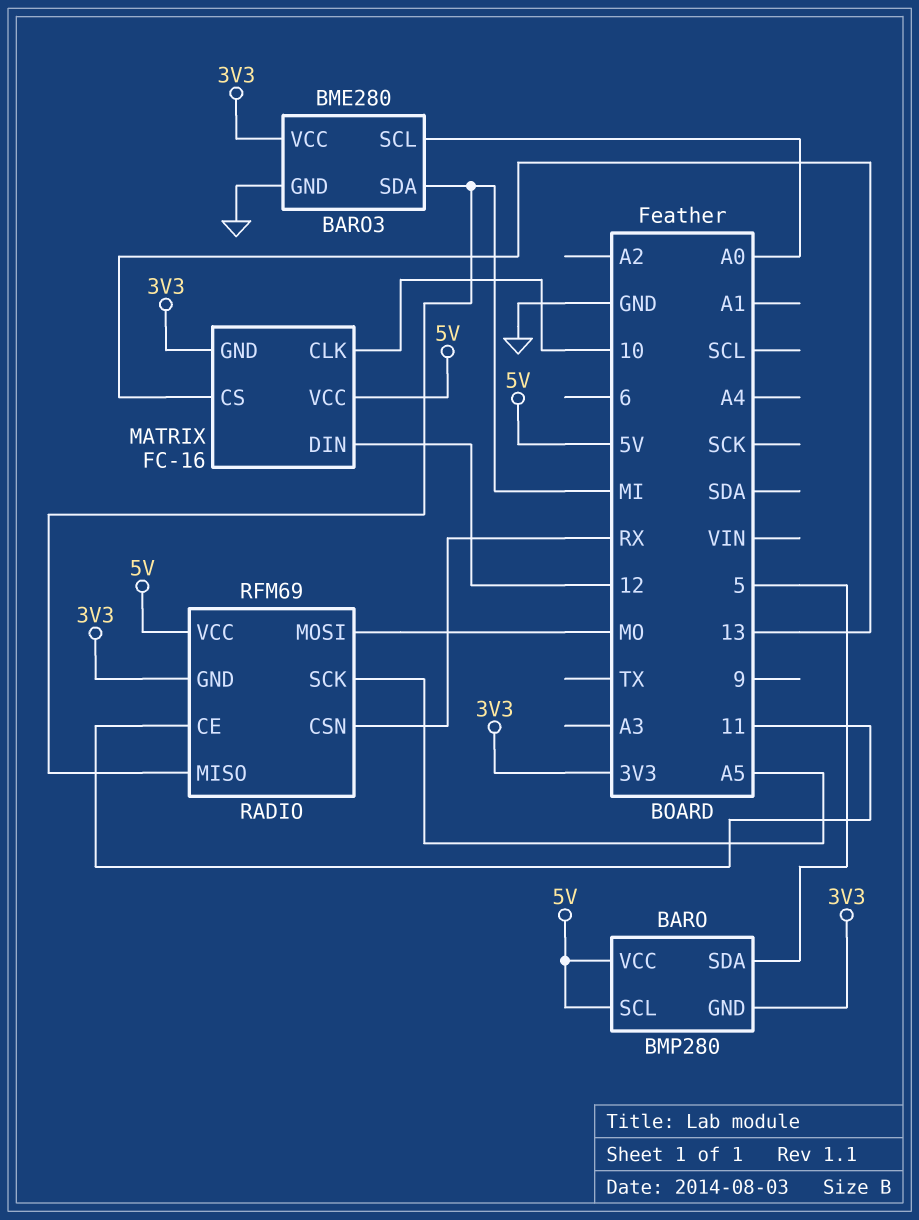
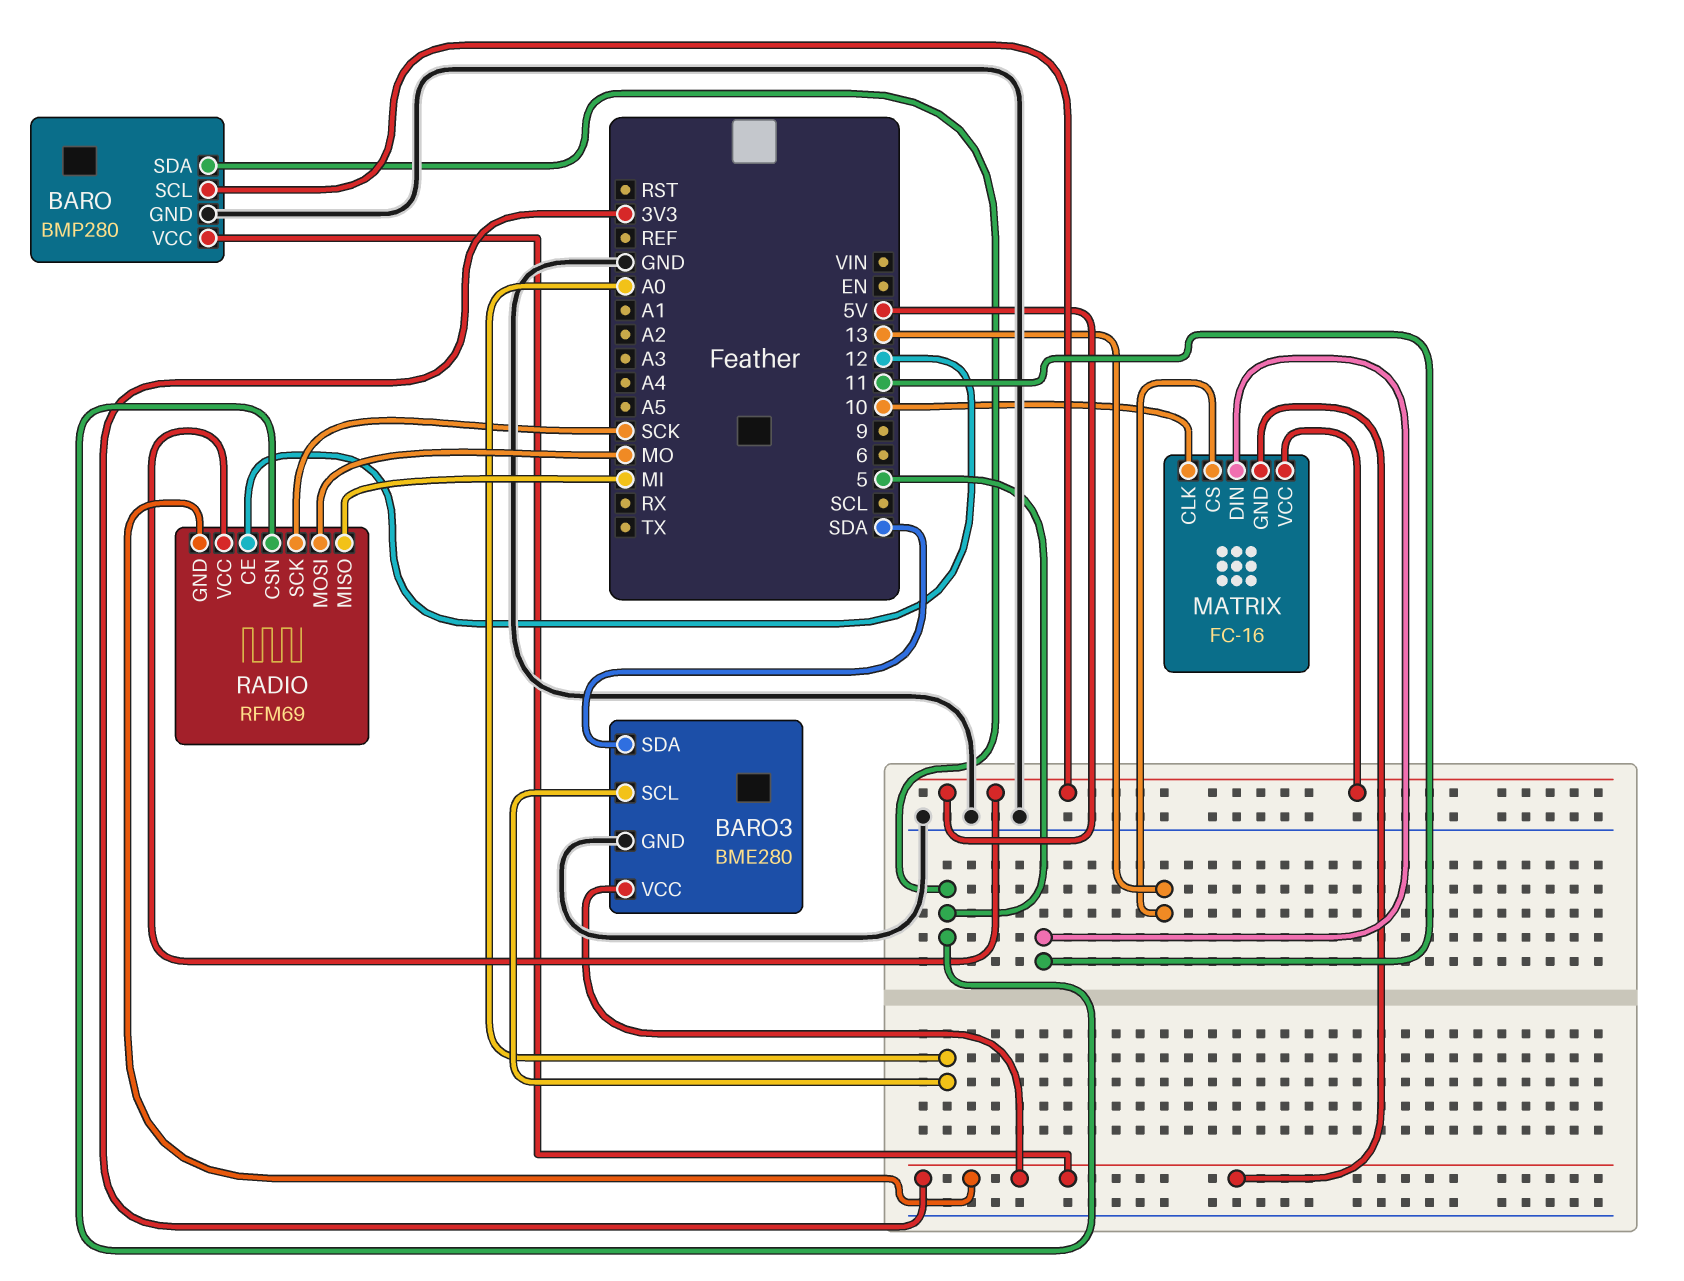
BARO pin GND: 3V3 -> GND
BARO pin VCC: 5V -> 3V3
BARO3 pin SDA: MI -> SDA
MATRIX pin DIN: 12 -> 11
RADIO pin CE: 11 -> 12
RADIO pin CSN: RX -> 5
RADIO pin SCK: A5 -> SCK

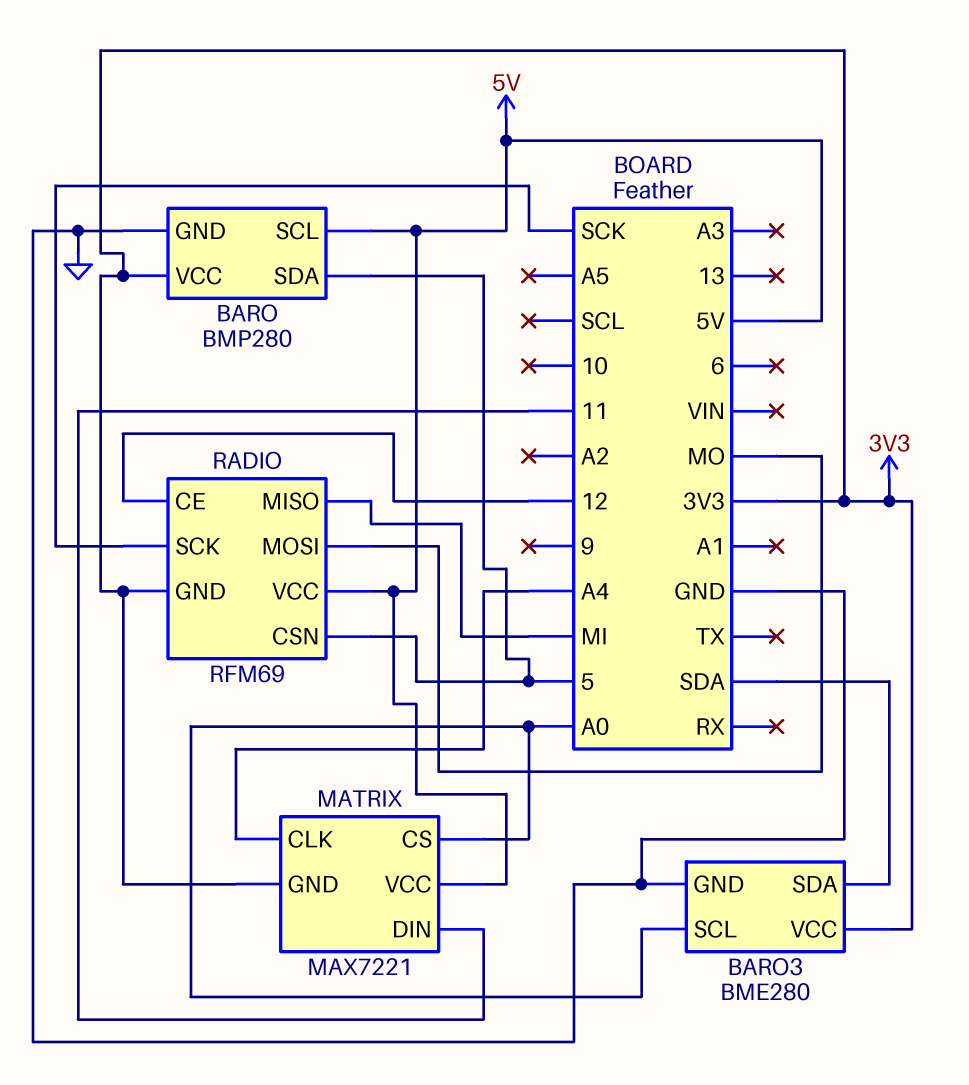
MATRIX: FC-16 -> MAX7221
MATRIX pin CLK: 10 -> A4
MATRIX pin CS: 13 -> A0

